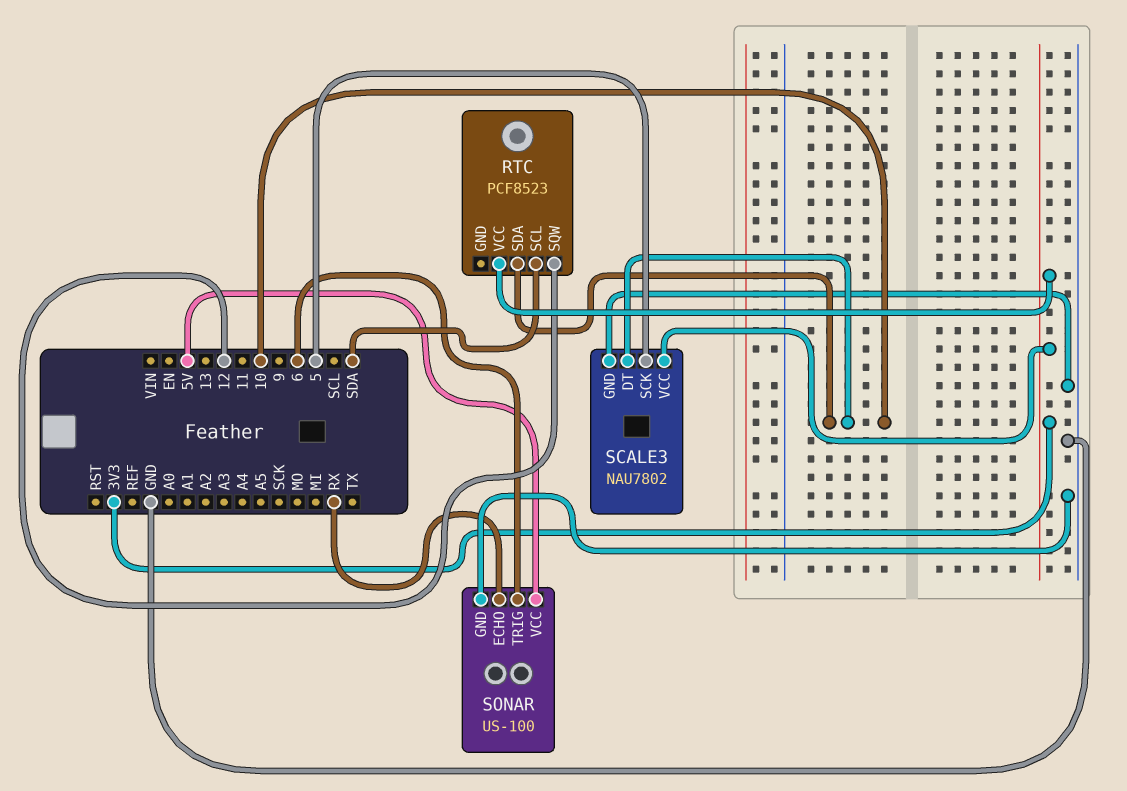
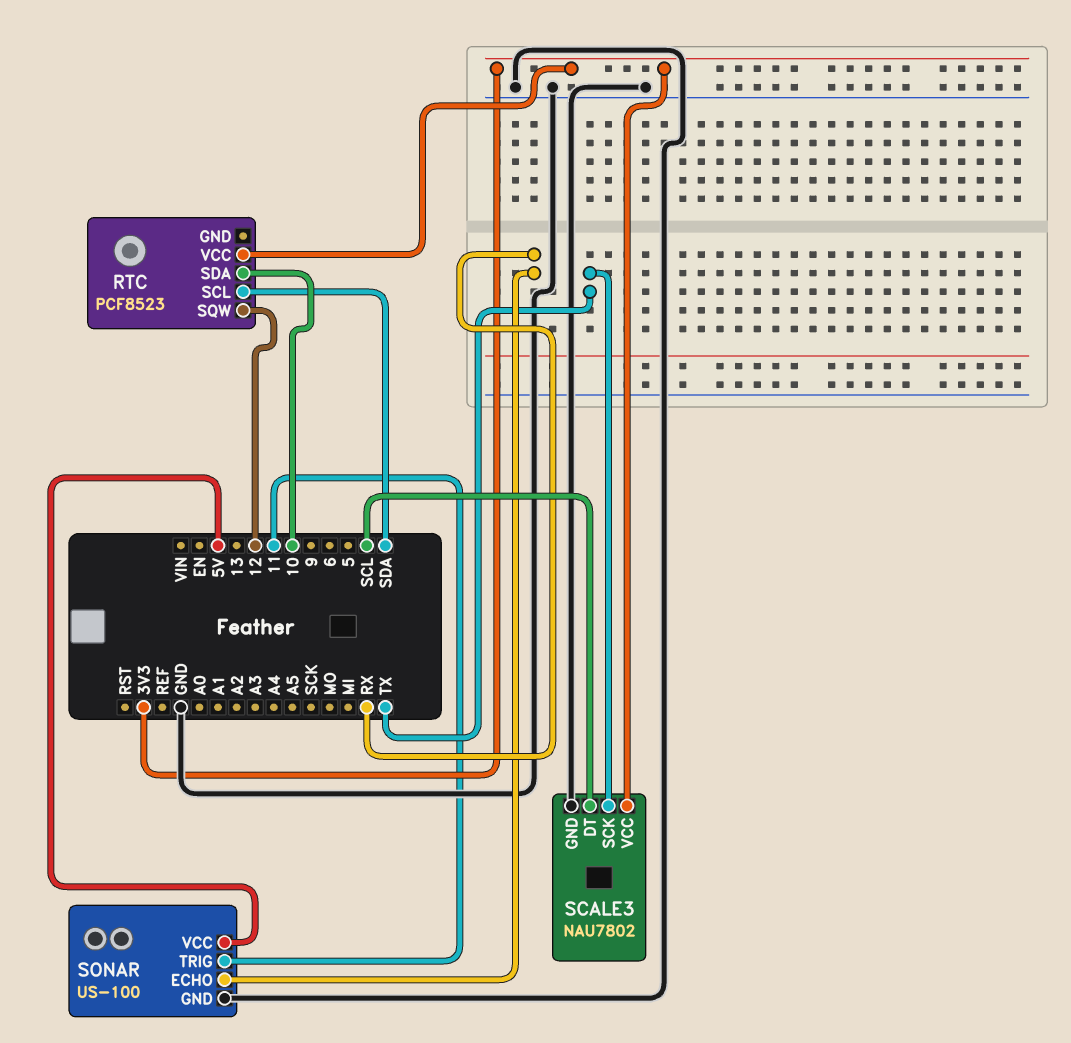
SCALE3 pin DT: 10 -> SCL
SCALE3 pin SCK: 5 -> TX
SONAR pin TRIG: 6 -> 11

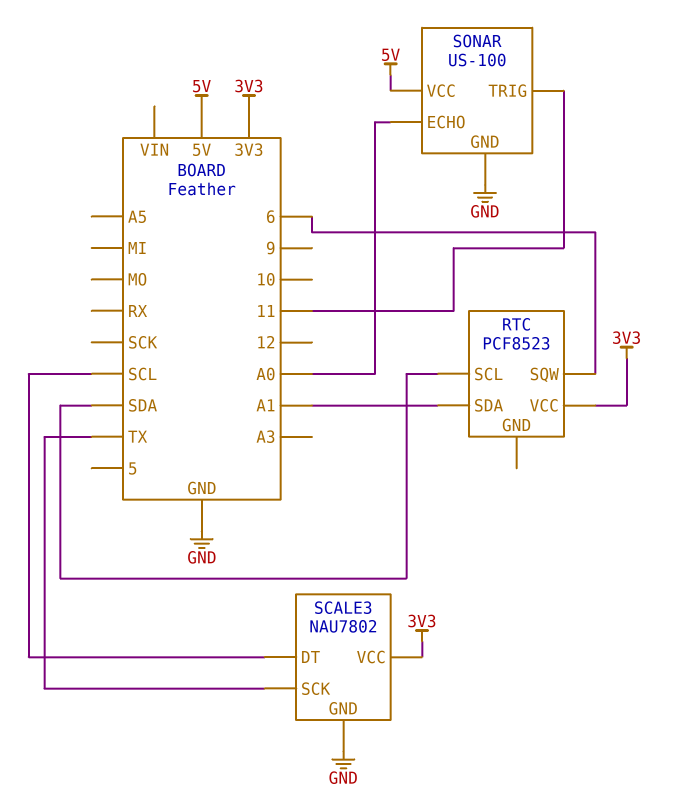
RTC pin SDA: 10 -> A1
RTC pin SQW: 12 -> 6
SONAR pin ECHO: RX -> A0

